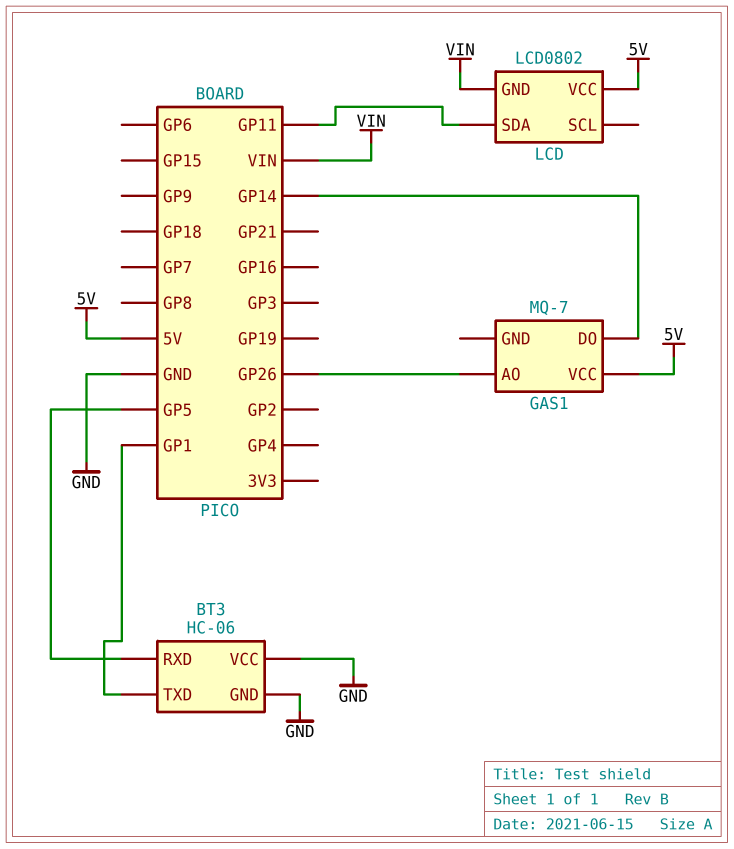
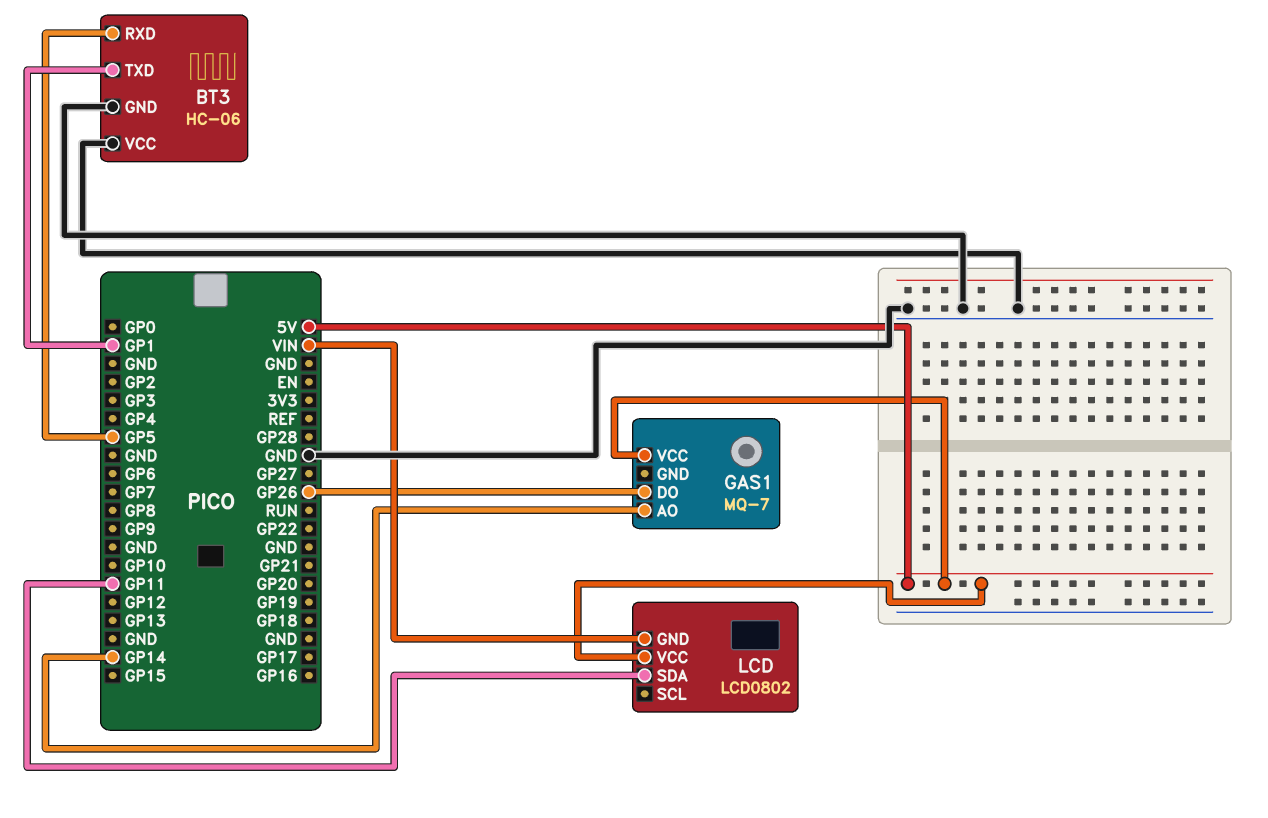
GAS1 pin AO: GP26 -> GP14
GAS1 pin DO: GP14 -> GP26

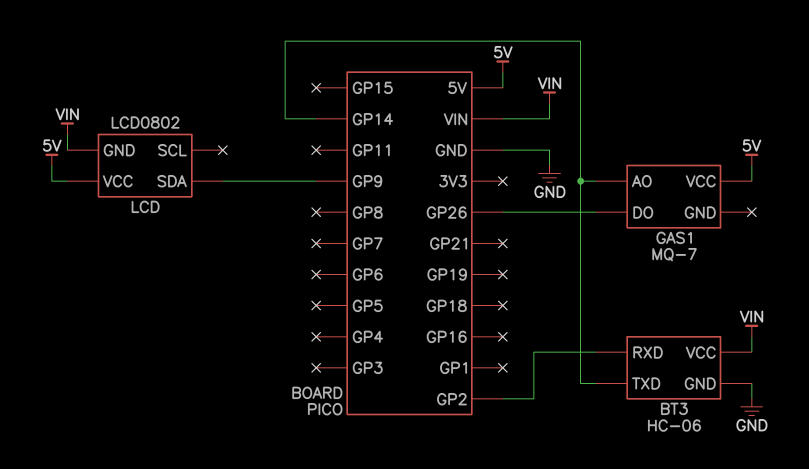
BT3 pin RXD: GP5 -> GP2
BT3 pin TXD: GP1 -> GP14
BT3 pin VCC: GND -> VIN
LCD pin SDA: GP11 -> GP9

